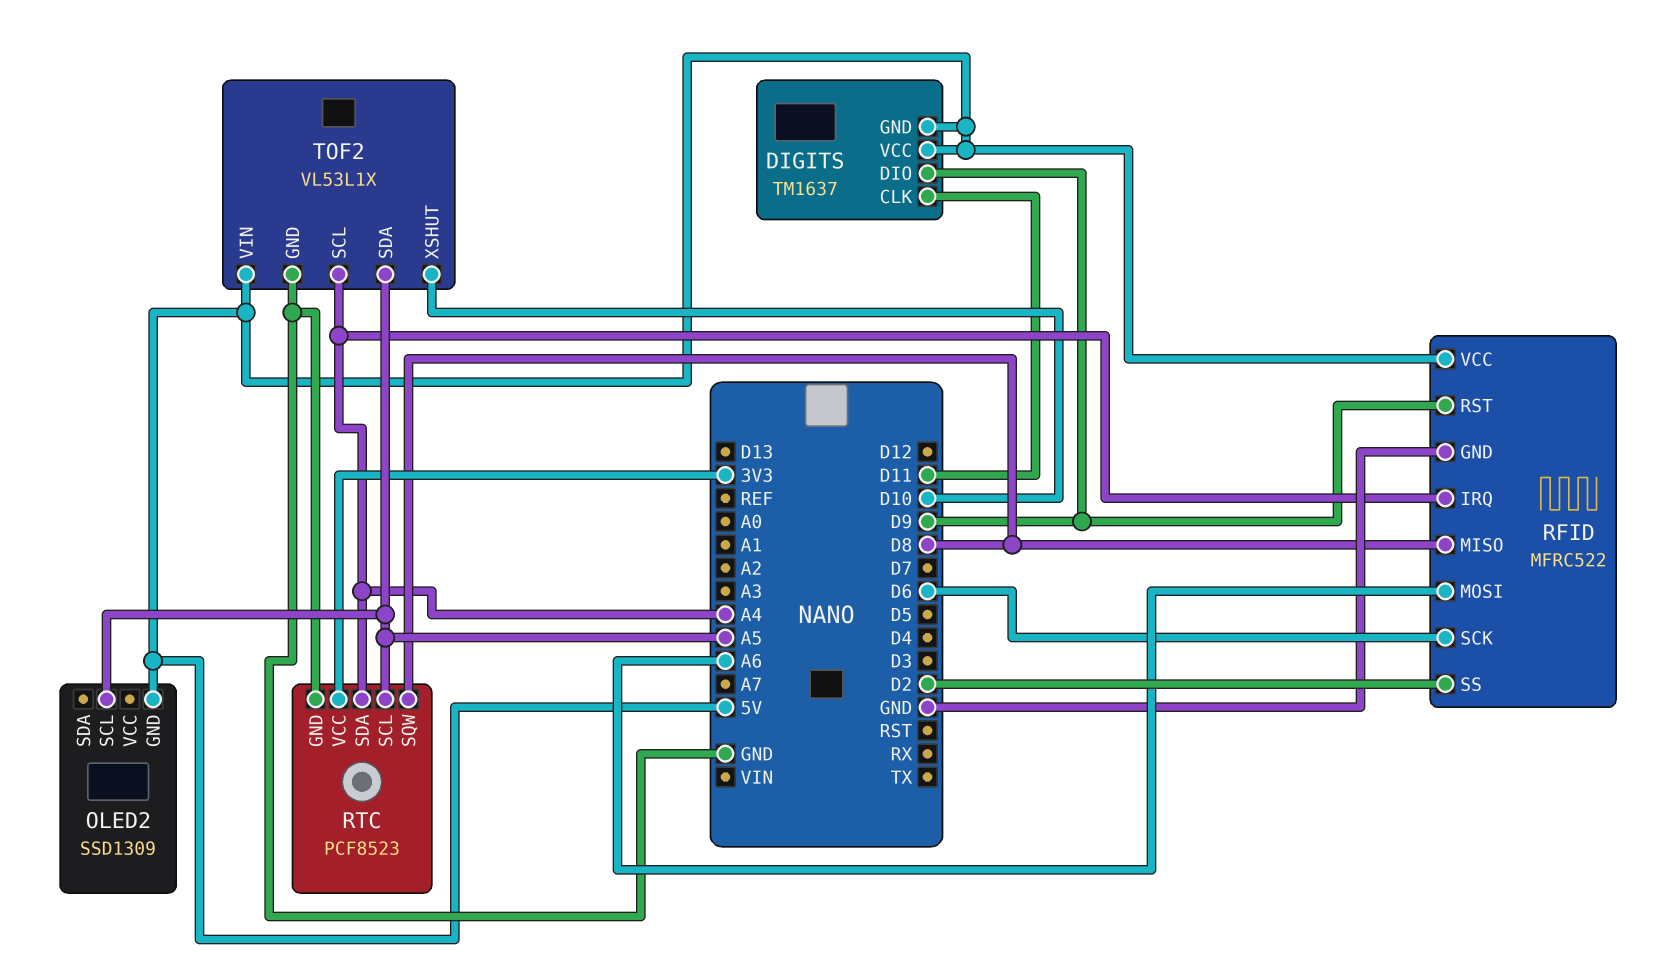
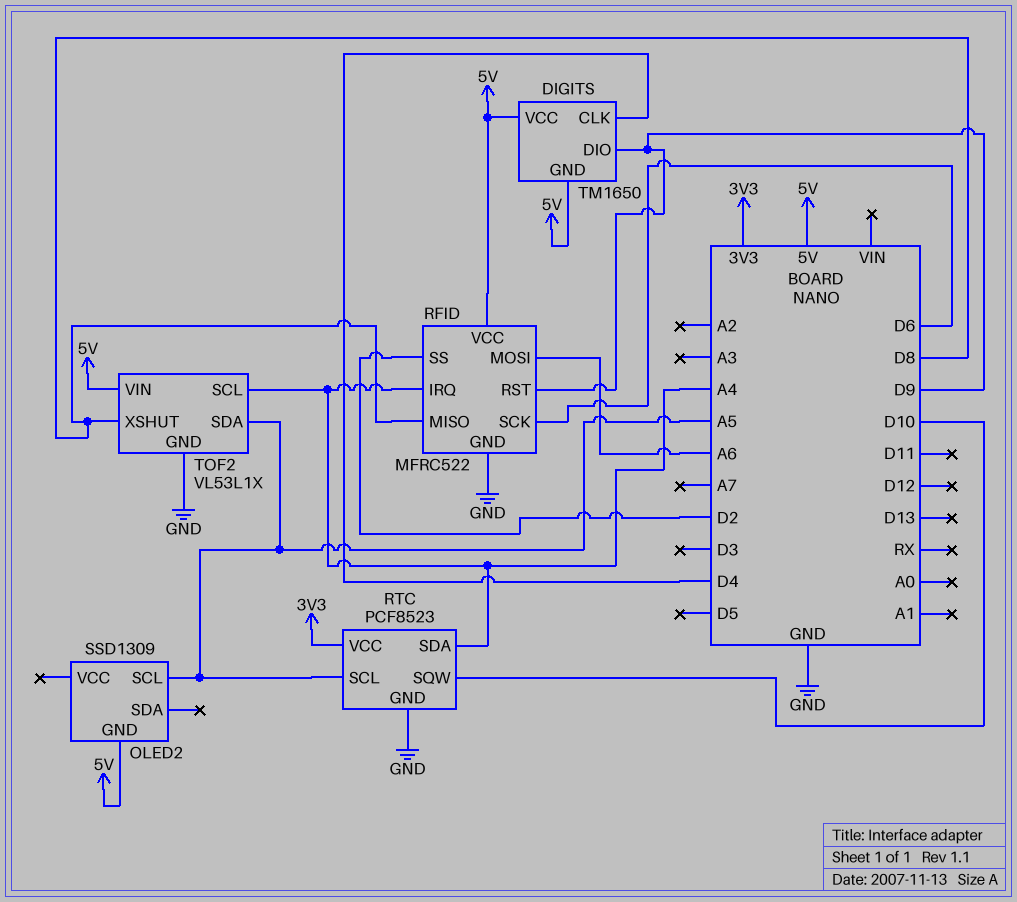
DIGITS: TM1637 -> TM1650
DIGITS pin CLK: D11 -> D4
RTC pin SQW: D8 -> D10
TOF2 pin XSHUT: D10 -> D8

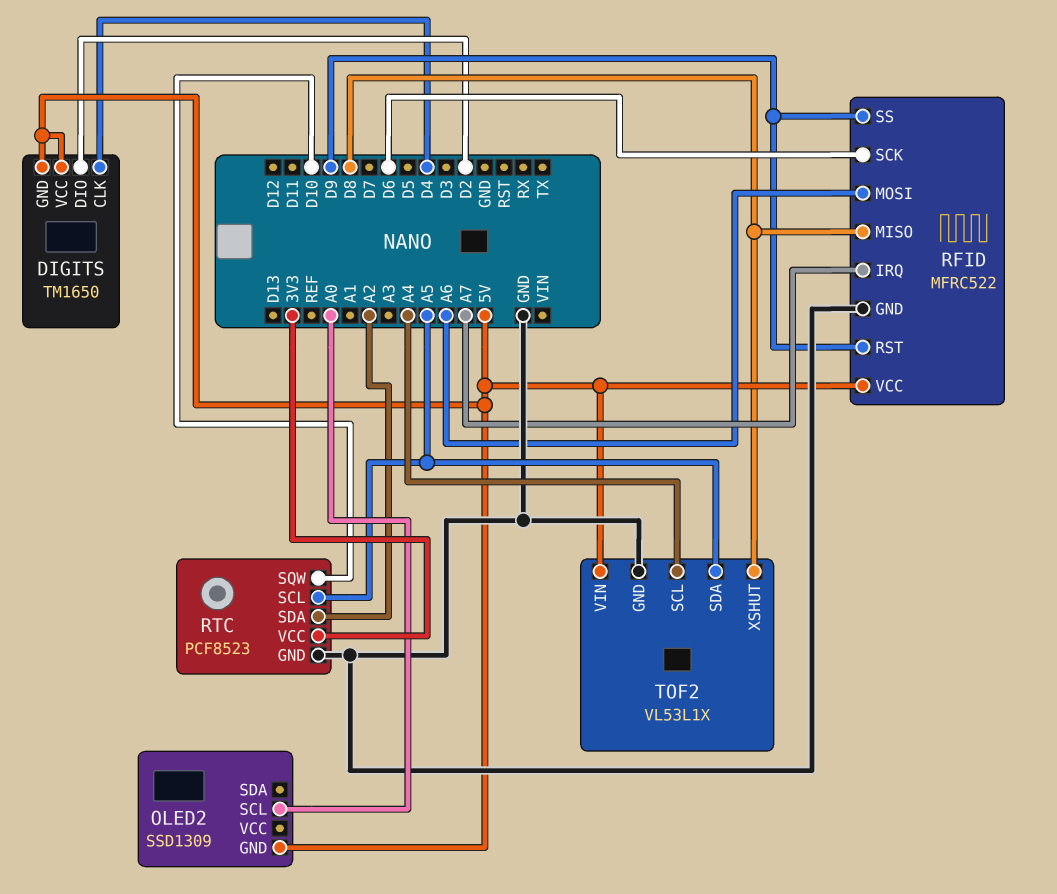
DIGITS pin DIO: D9 -> D2
OLED2 pin SCL: A5 -> A0
RFID pin IRQ: A4 -> A7
RFID pin SS: D2 -> D9
RTC pin SDA: A4 -> A2

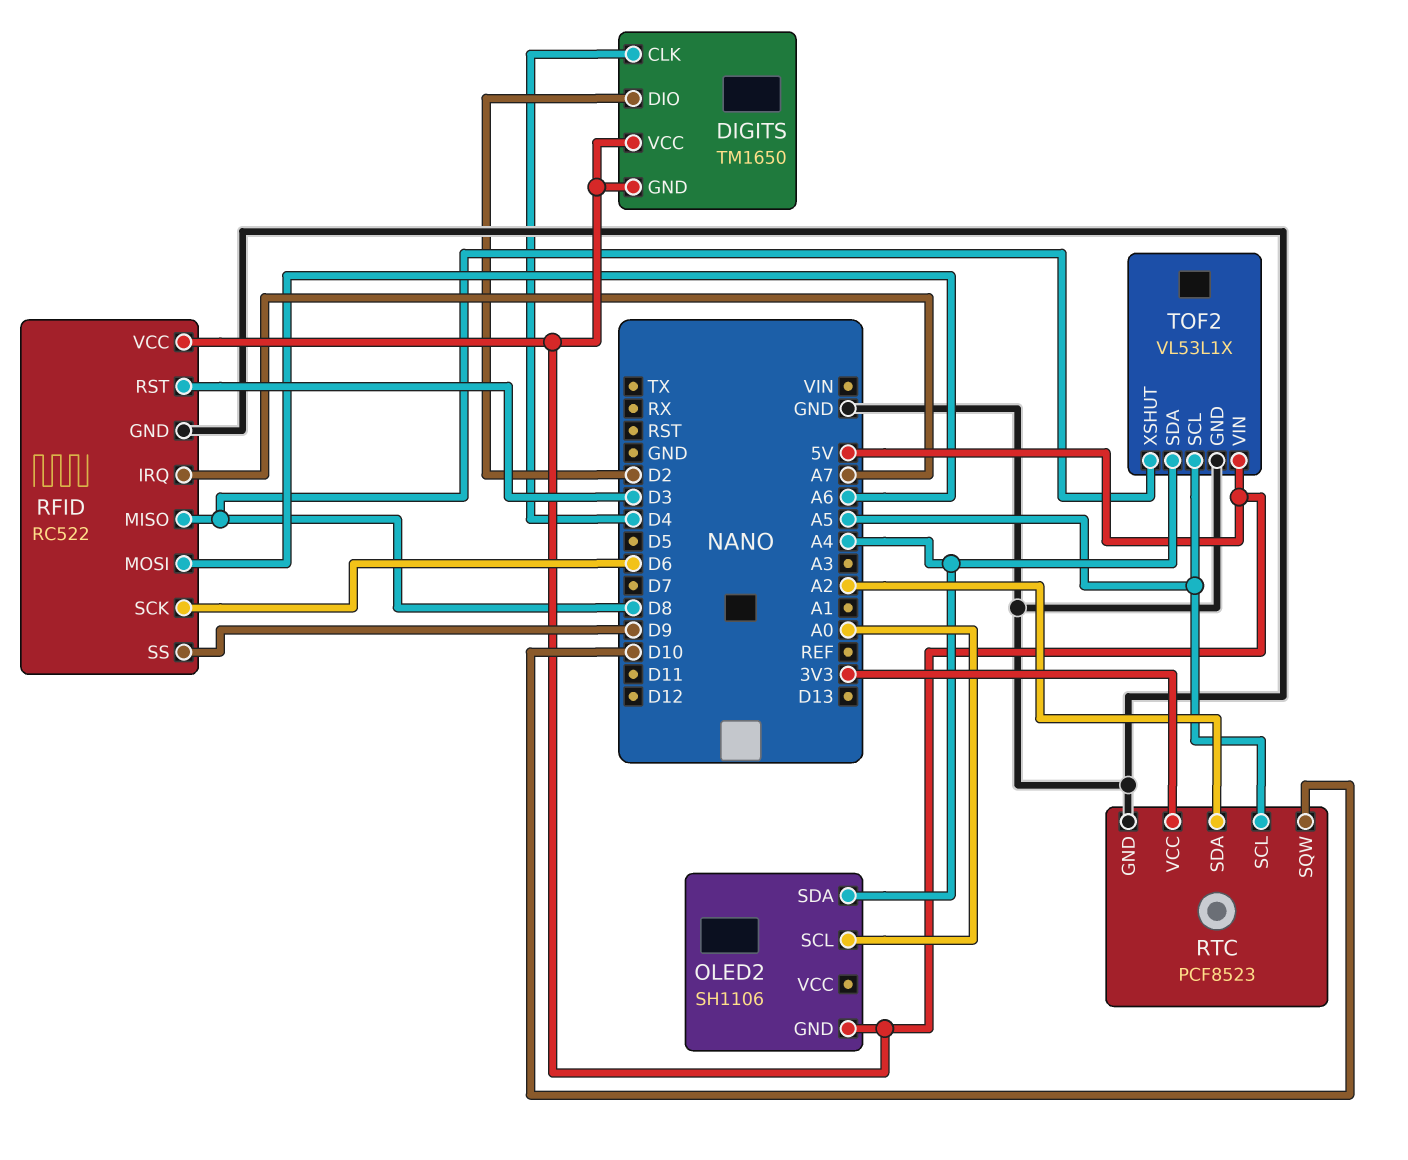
OLED2: SSD1309 -> SH1106
OLED2 pin SDA: none -> A4
RFID: MFRC522 -> RC522
RFID pin RST: D9 -> D3
TOF2 pin SCL: A4 -> A5
TOF2 pin SDA: A5 -> A4

